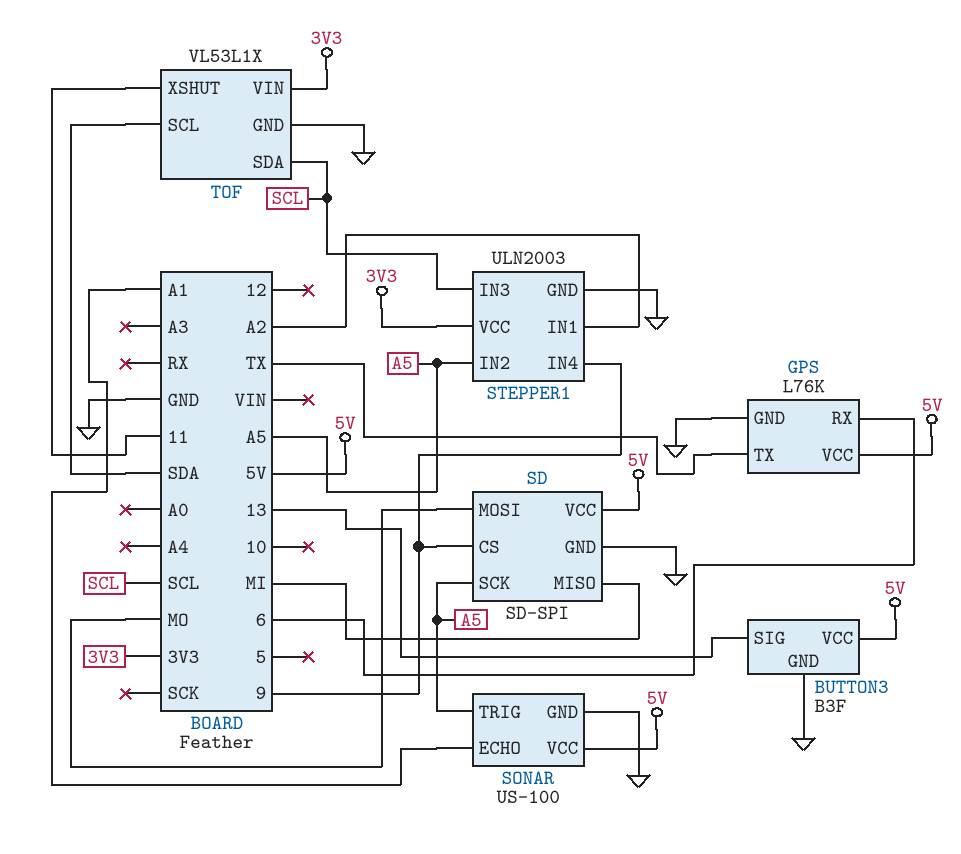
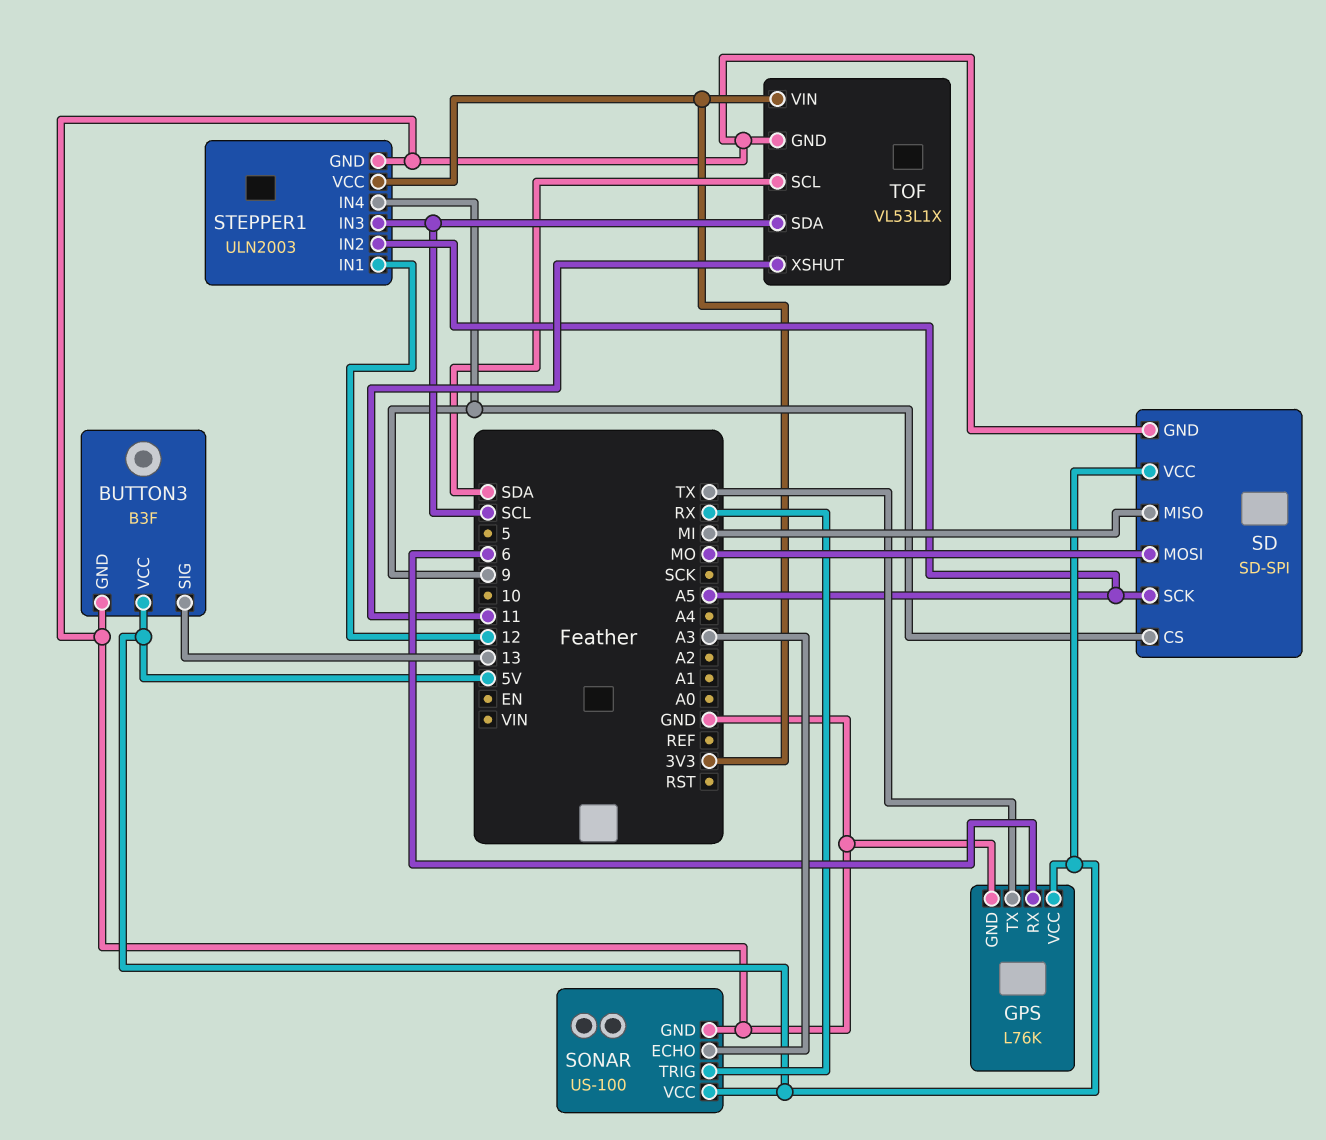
SONAR pin ECHO: A1 -> A3
SONAR pin TRIG: A5 -> RX
STEPPER1 pin IN1: A2 -> 12

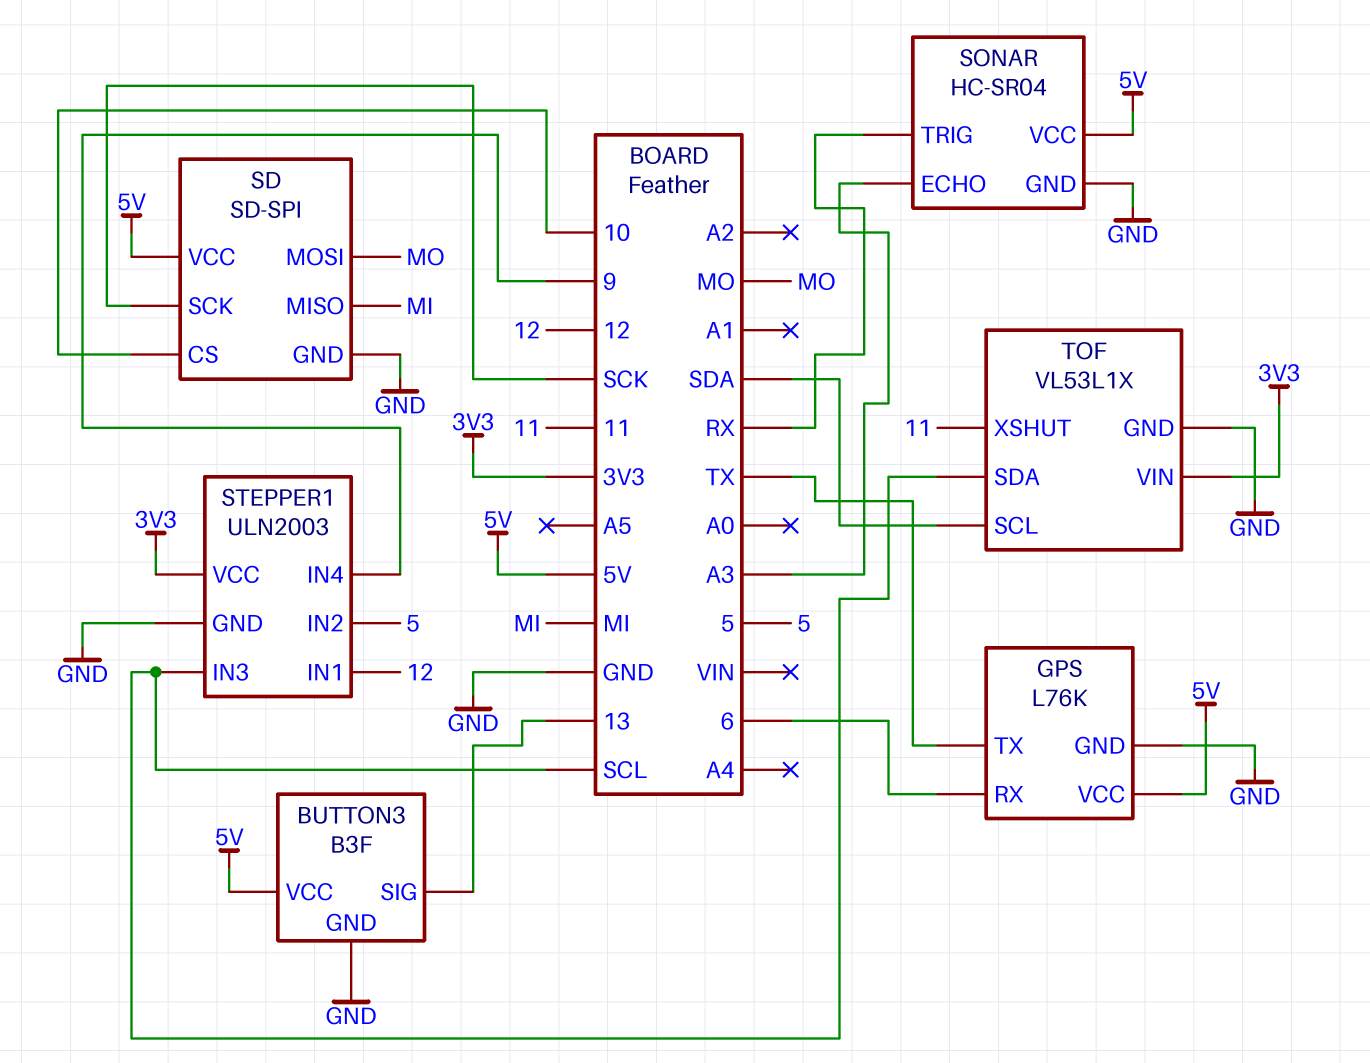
SD pin CS: 9 -> 10
SD pin SCK: A5 -> SCK
SONAR: US-100 -> HC-SR04
STEPPER1 pin IN2: A5 -> 5

